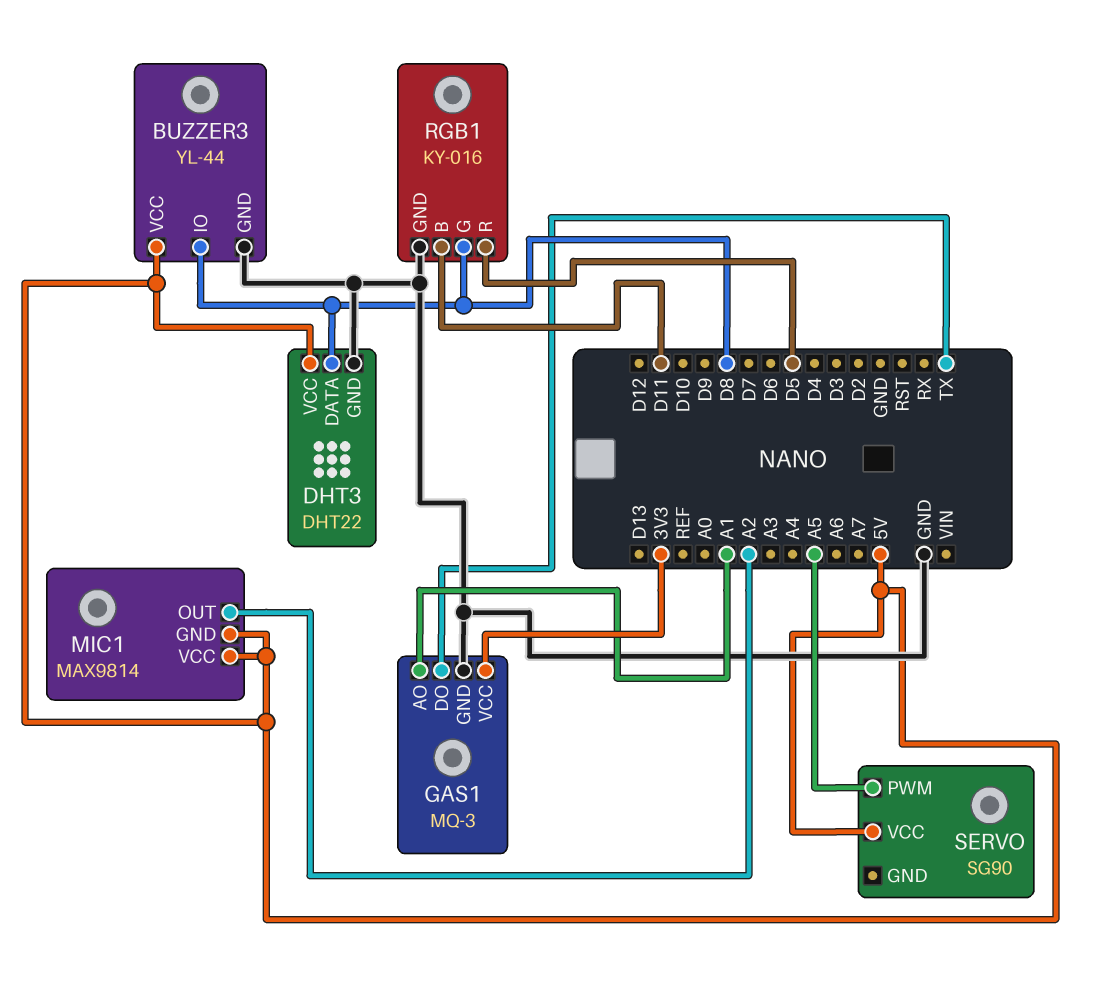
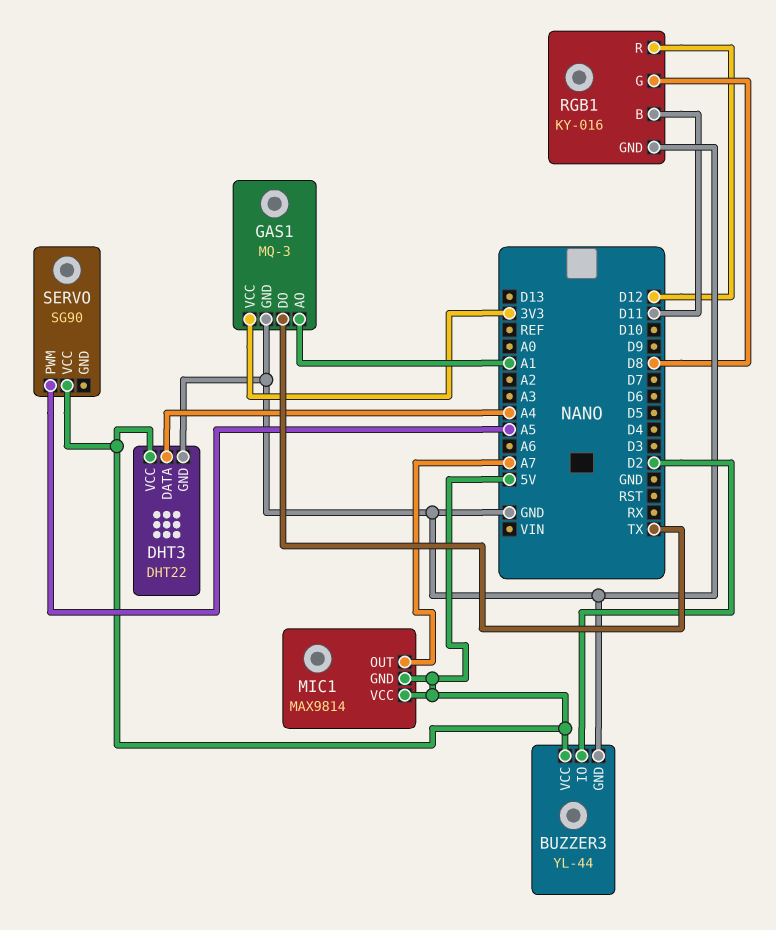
BUZZER3 pin IO: D8 -> D2
DHT3 pin DATA: D8 -> A4
MIC1 pin OUT: A2 -> A7
RGB1 pin R: D5 -> D12

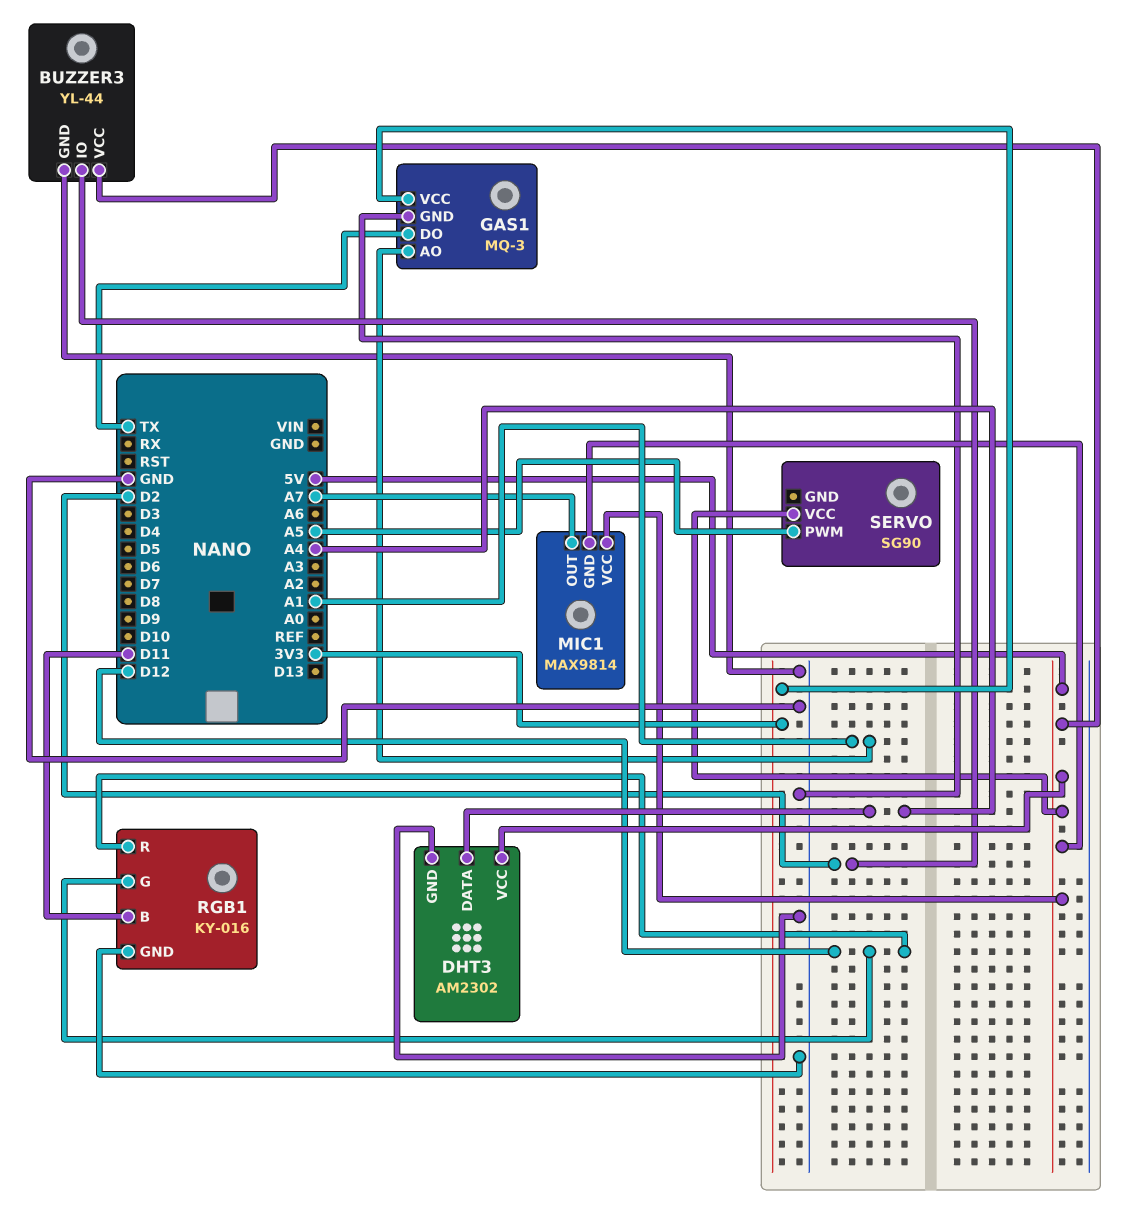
DHT3: DHT22 -> AM2302
RGB1 pin G: D8 -> D12

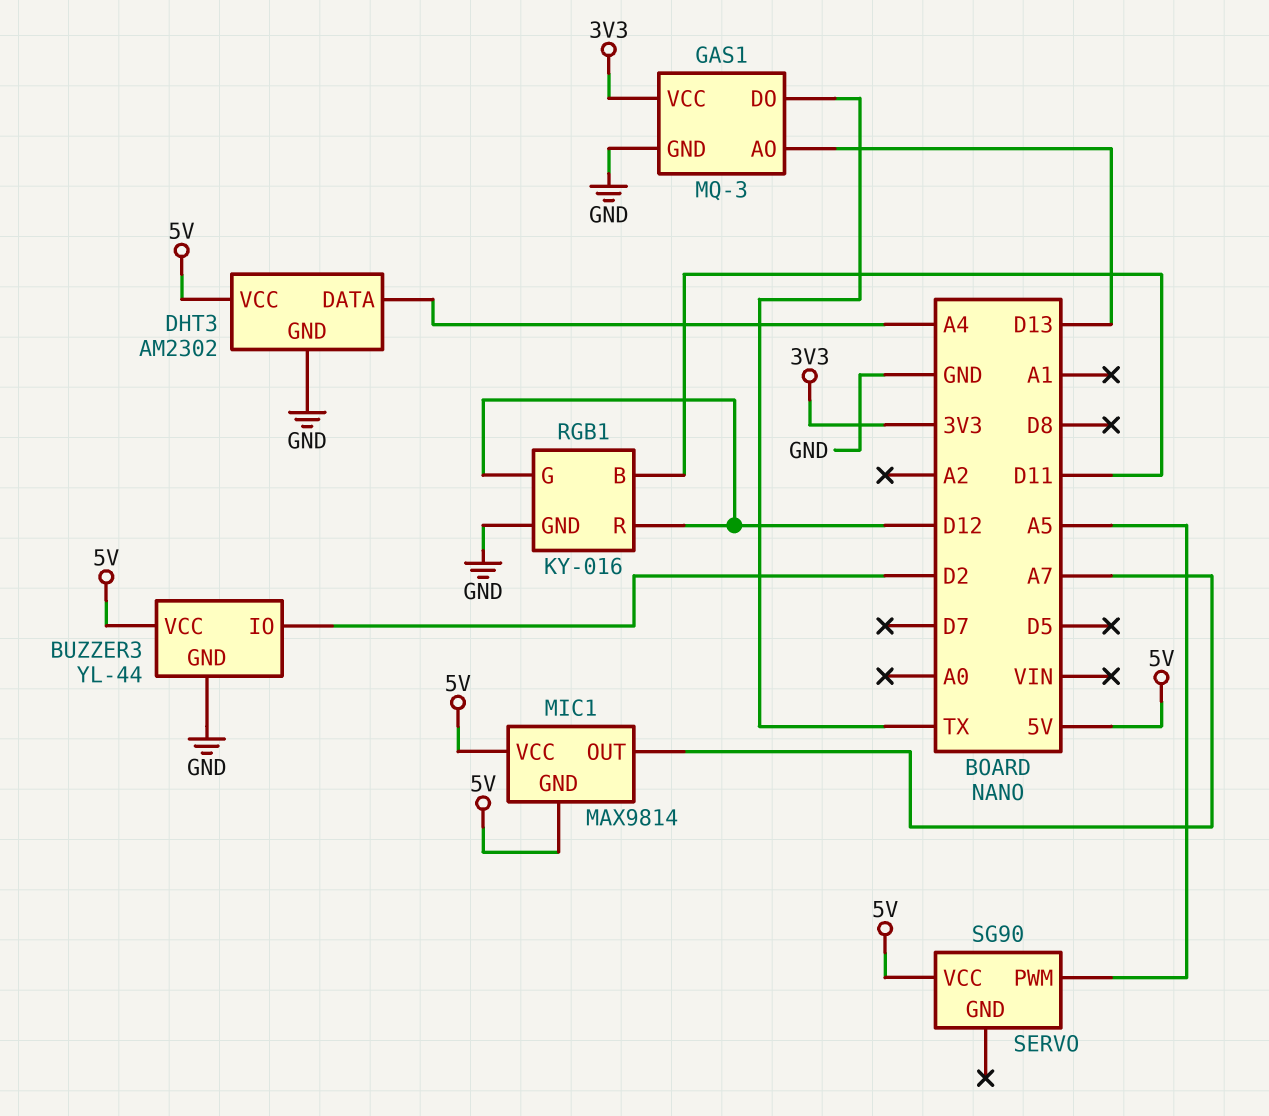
GAS1 pin AO: A1 -> D13

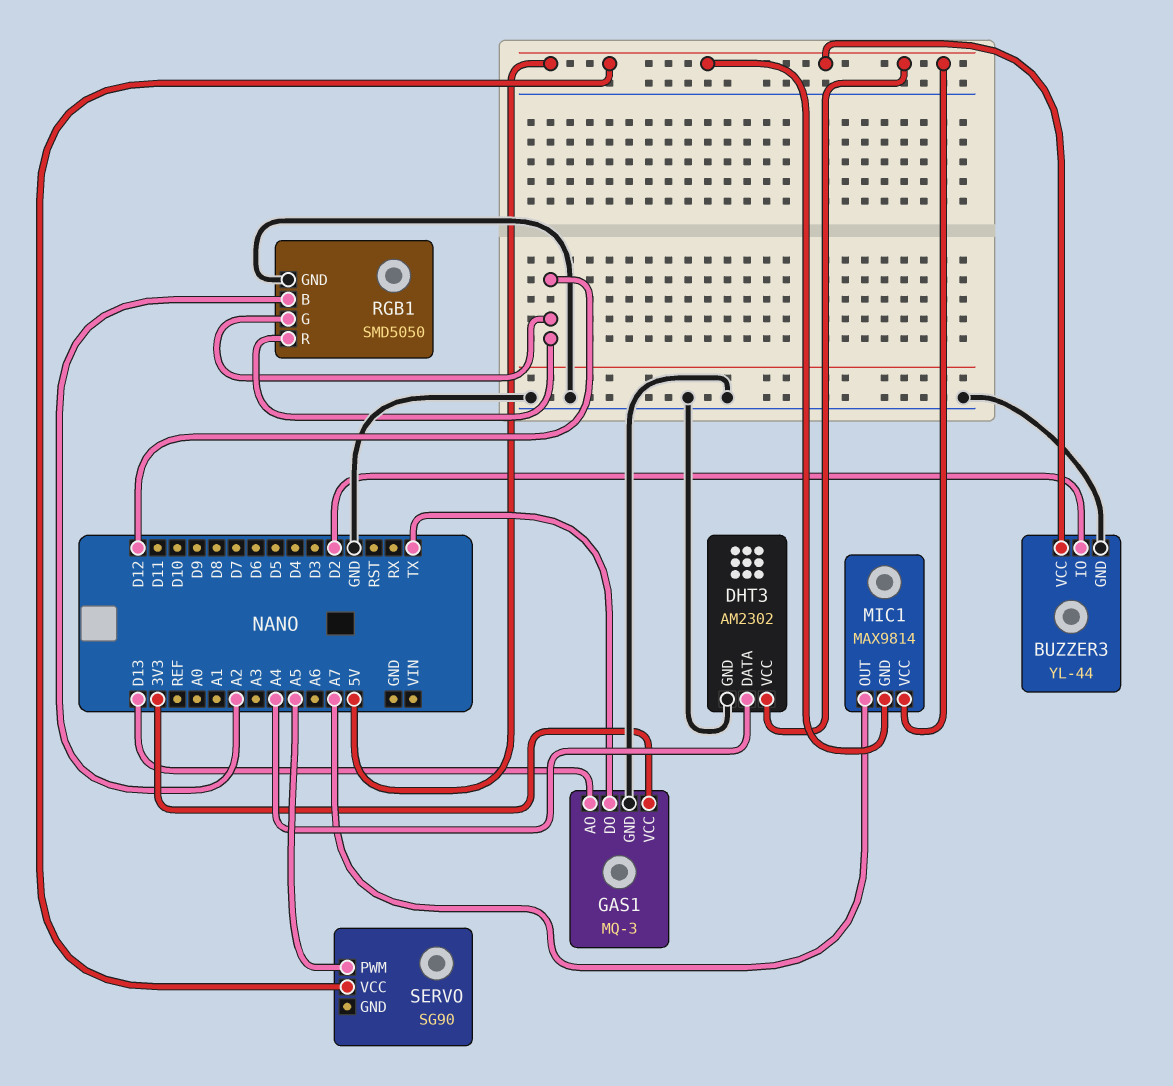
RGB1: KY-016 -> SMD5050
RGB1 pin B: D11 -> A2

